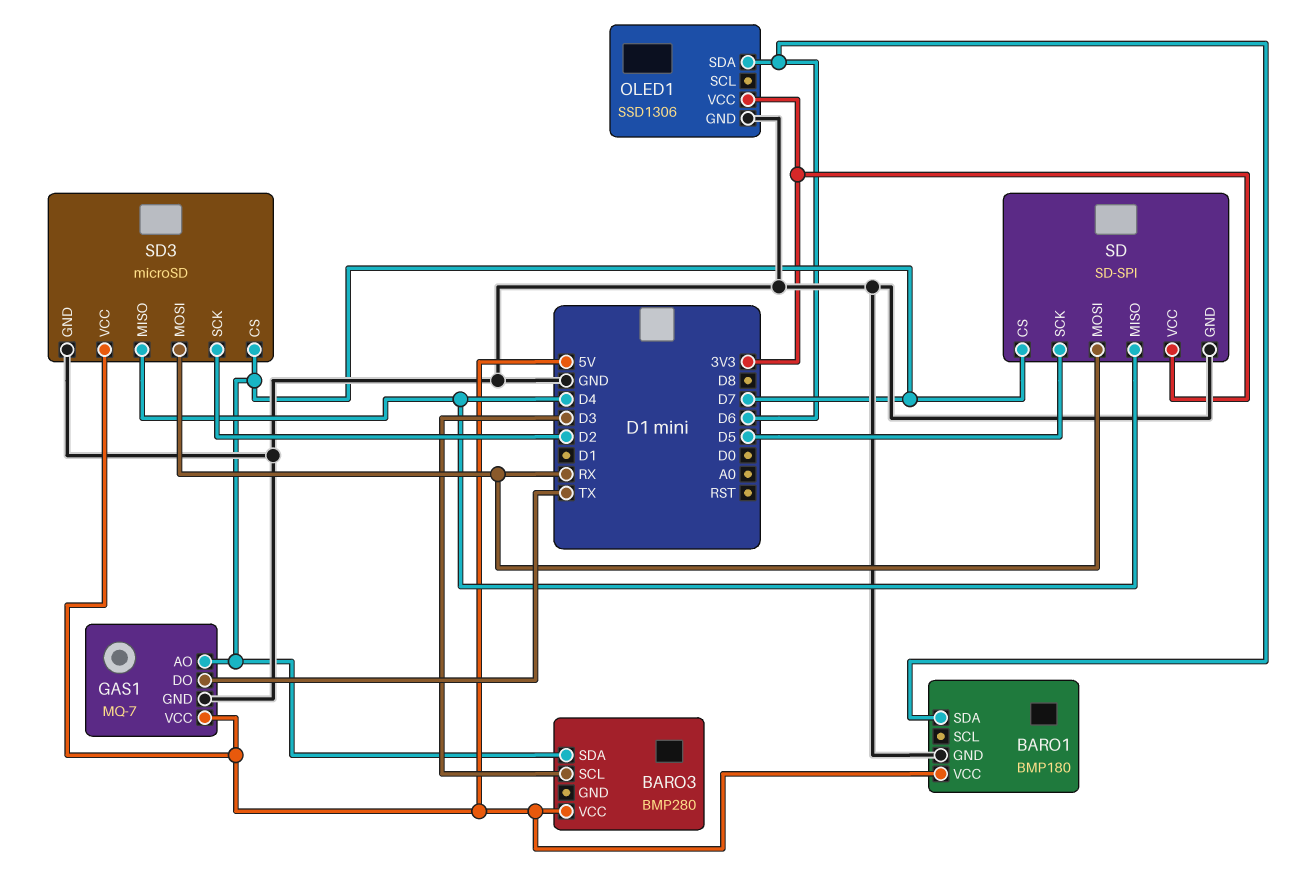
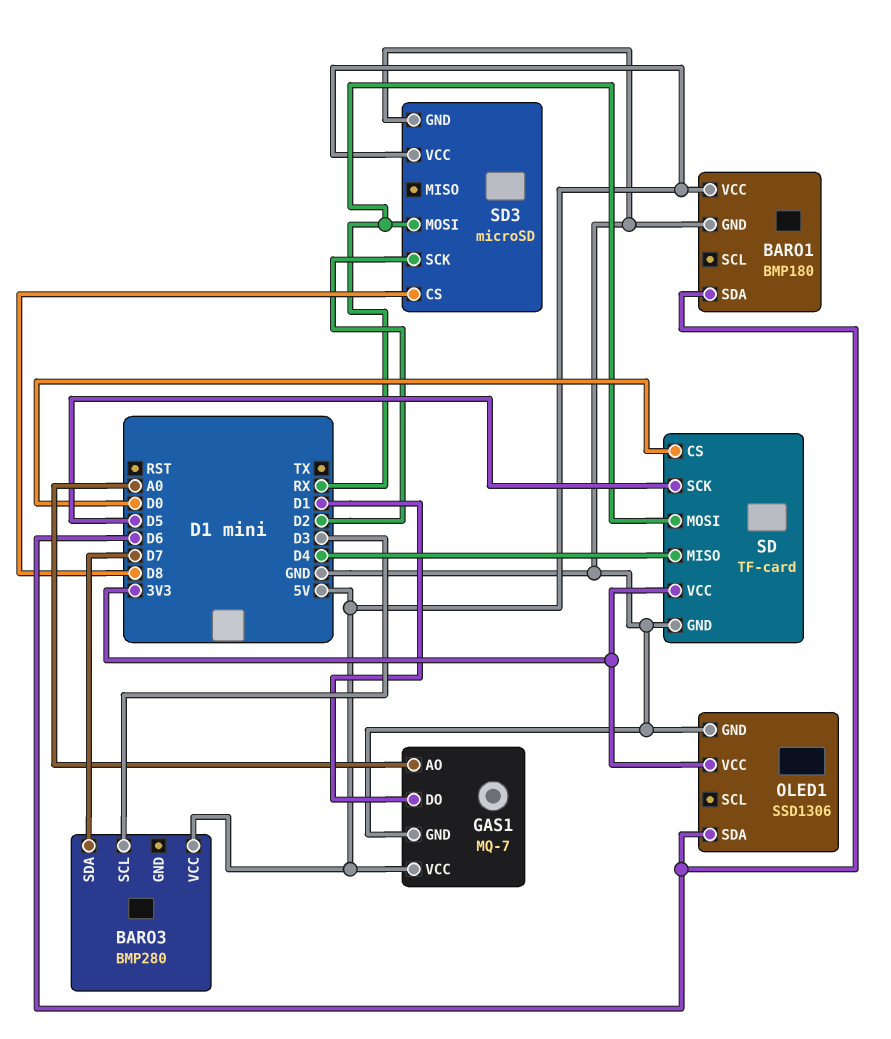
GAS1 pin AO: D7 -> A0
GAS1 pin DO: TX -> D1
SD: SD-SPI -> TF-card
SD pin CS: D7 -> D0
SD3 pin CS: D7 -> D8
SD3 pin MISO: D4 -> none

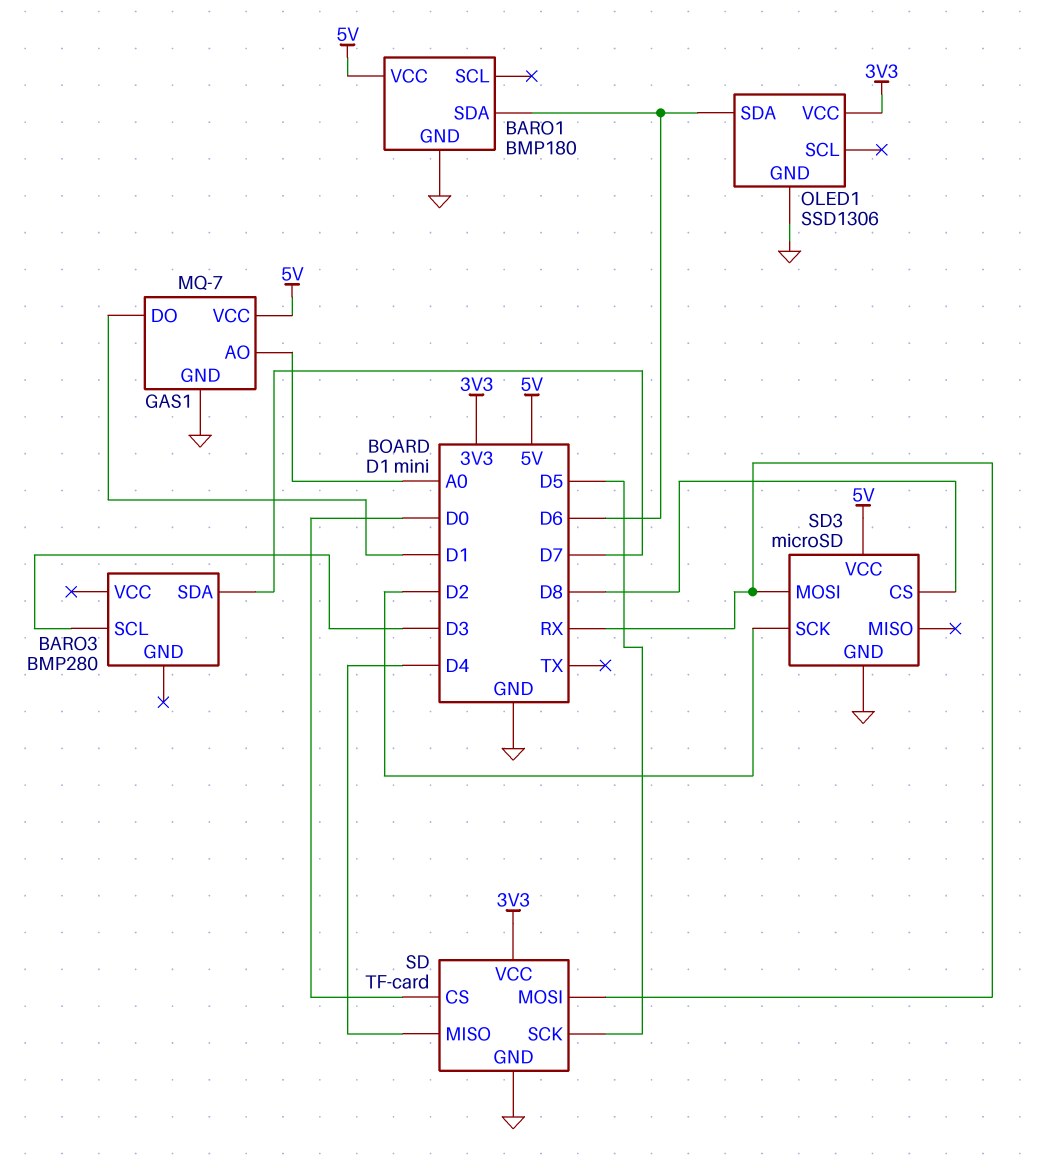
BARO3 pin VCC: 5V -> none

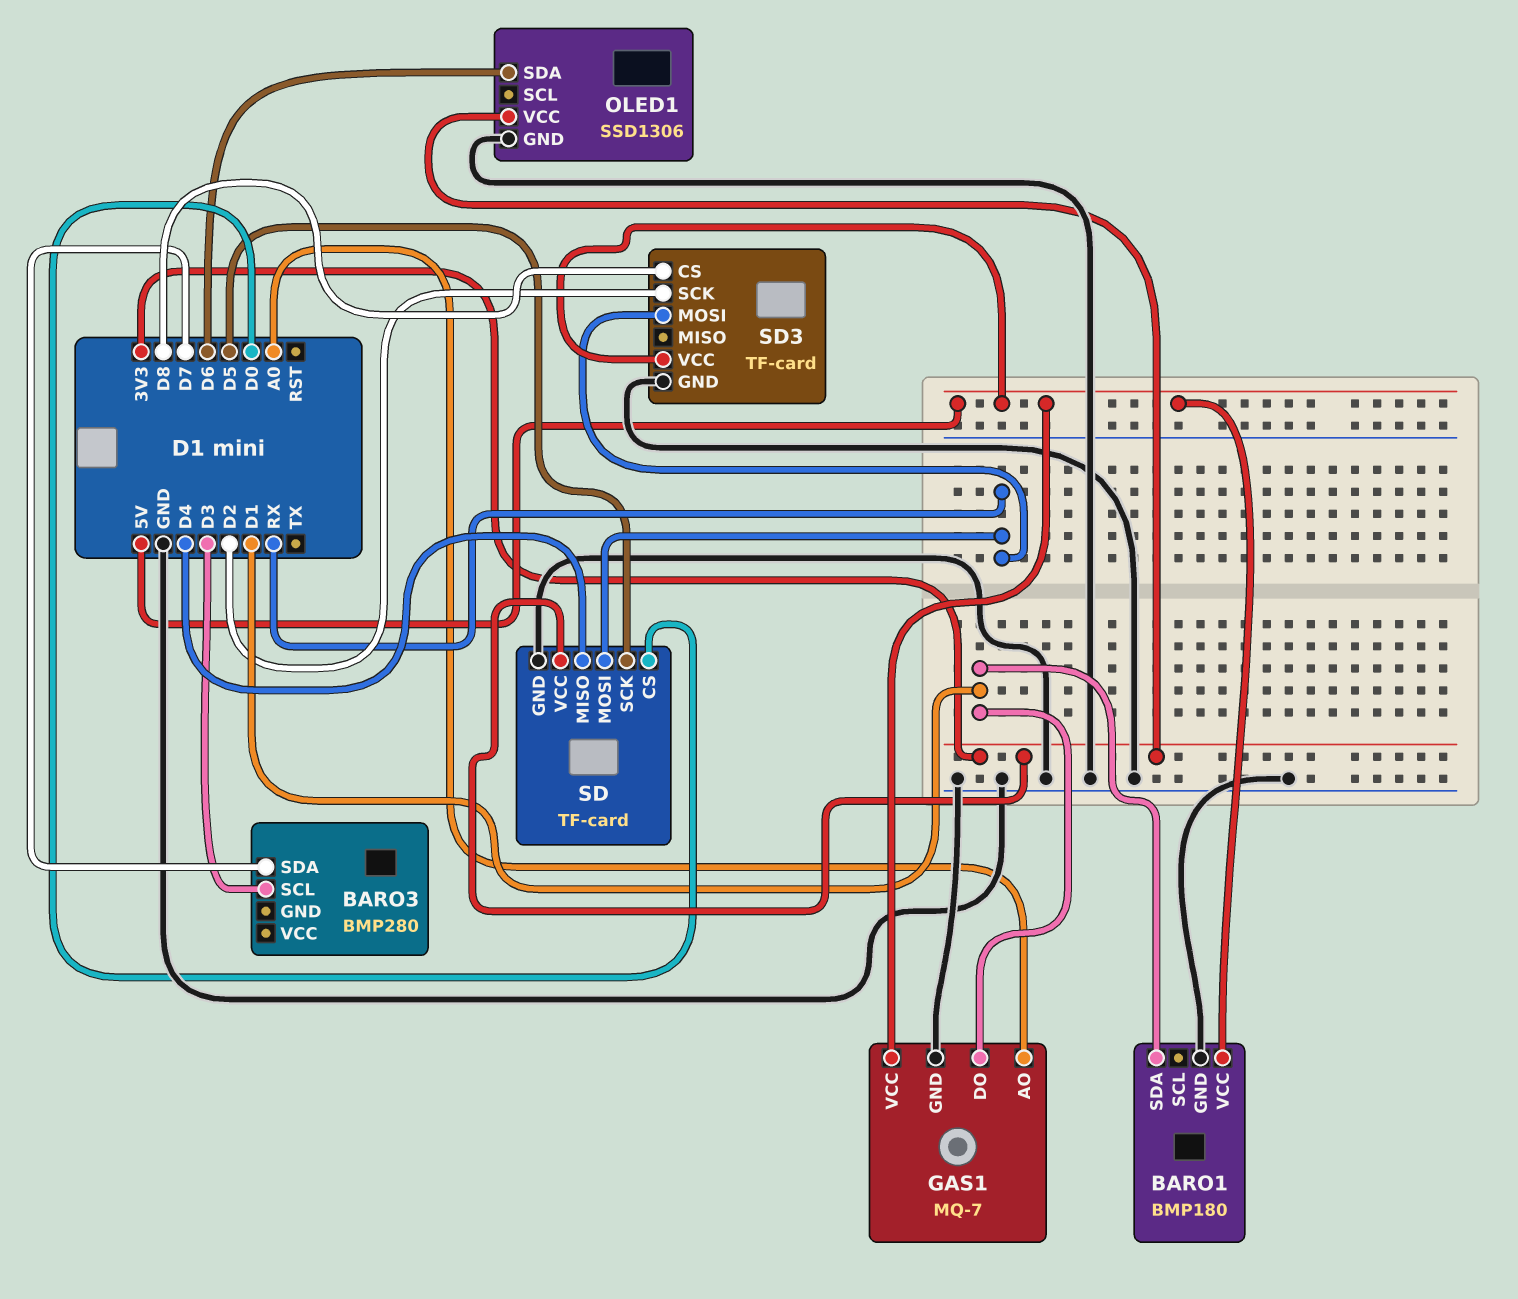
BARO1 pin SDA: D6 -> D1
SD3: microSD -> TF-card

